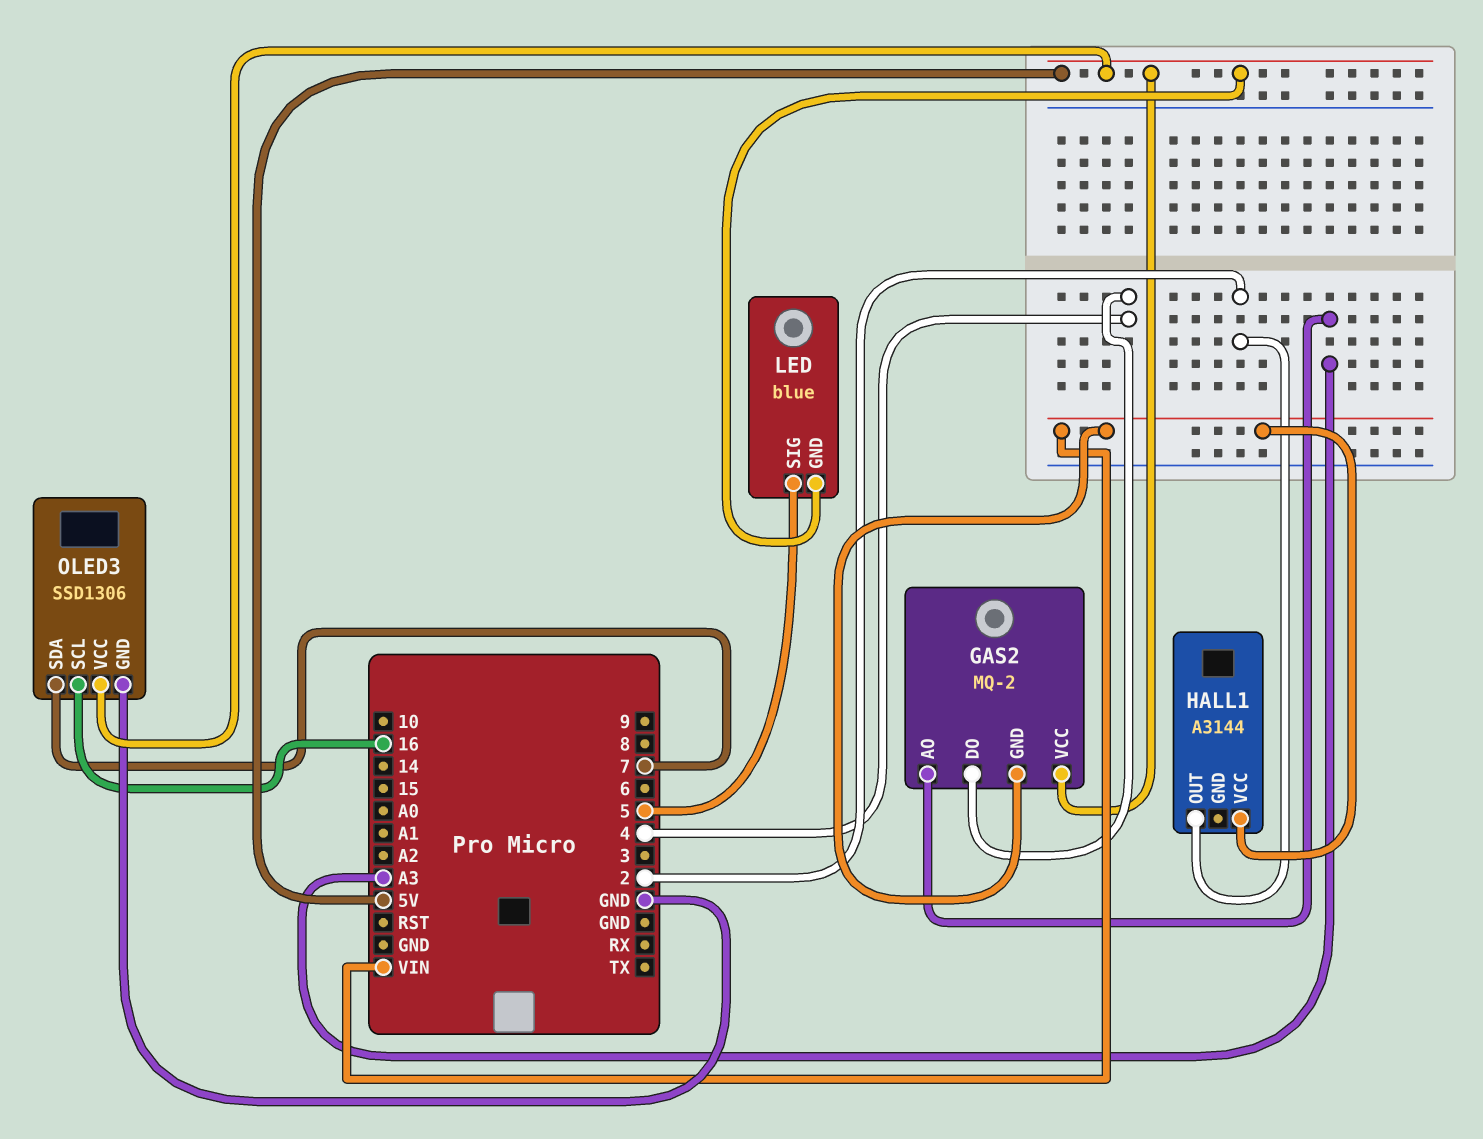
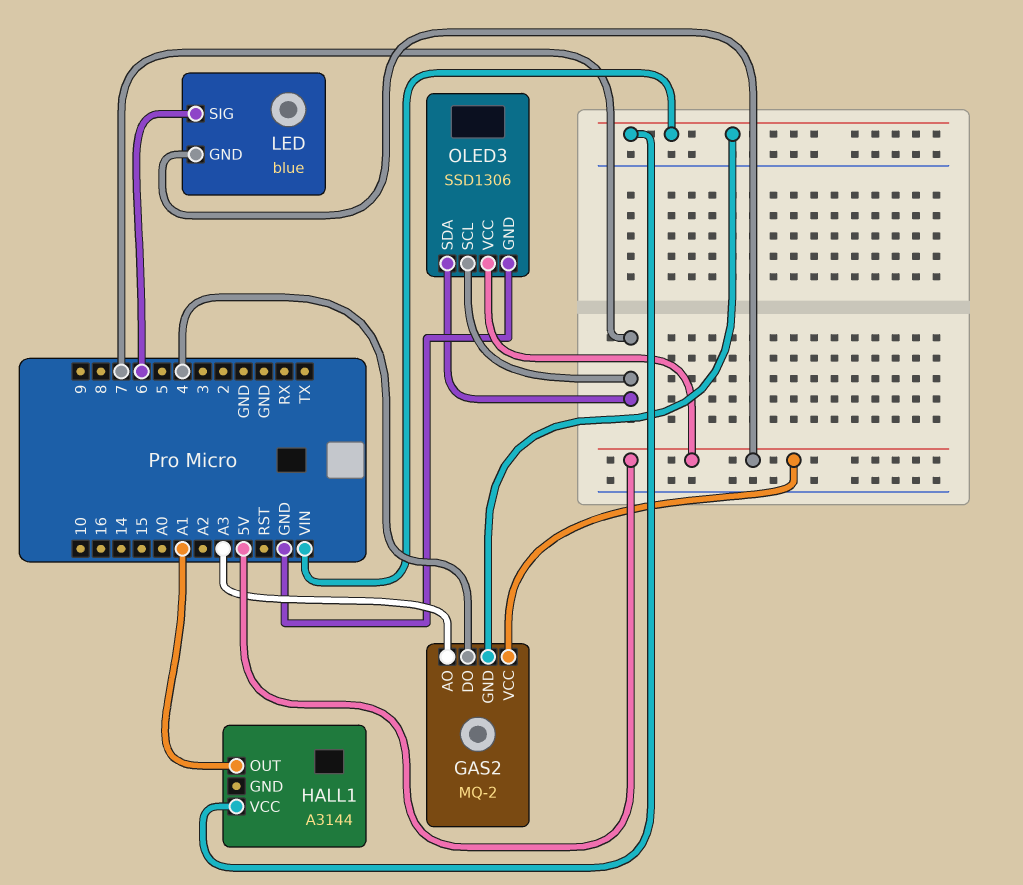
HALL1 pin OUT: 2 -> A1
LED pin SIG: 5 -> 6
OLED3 pin SCL: 16 -> 7

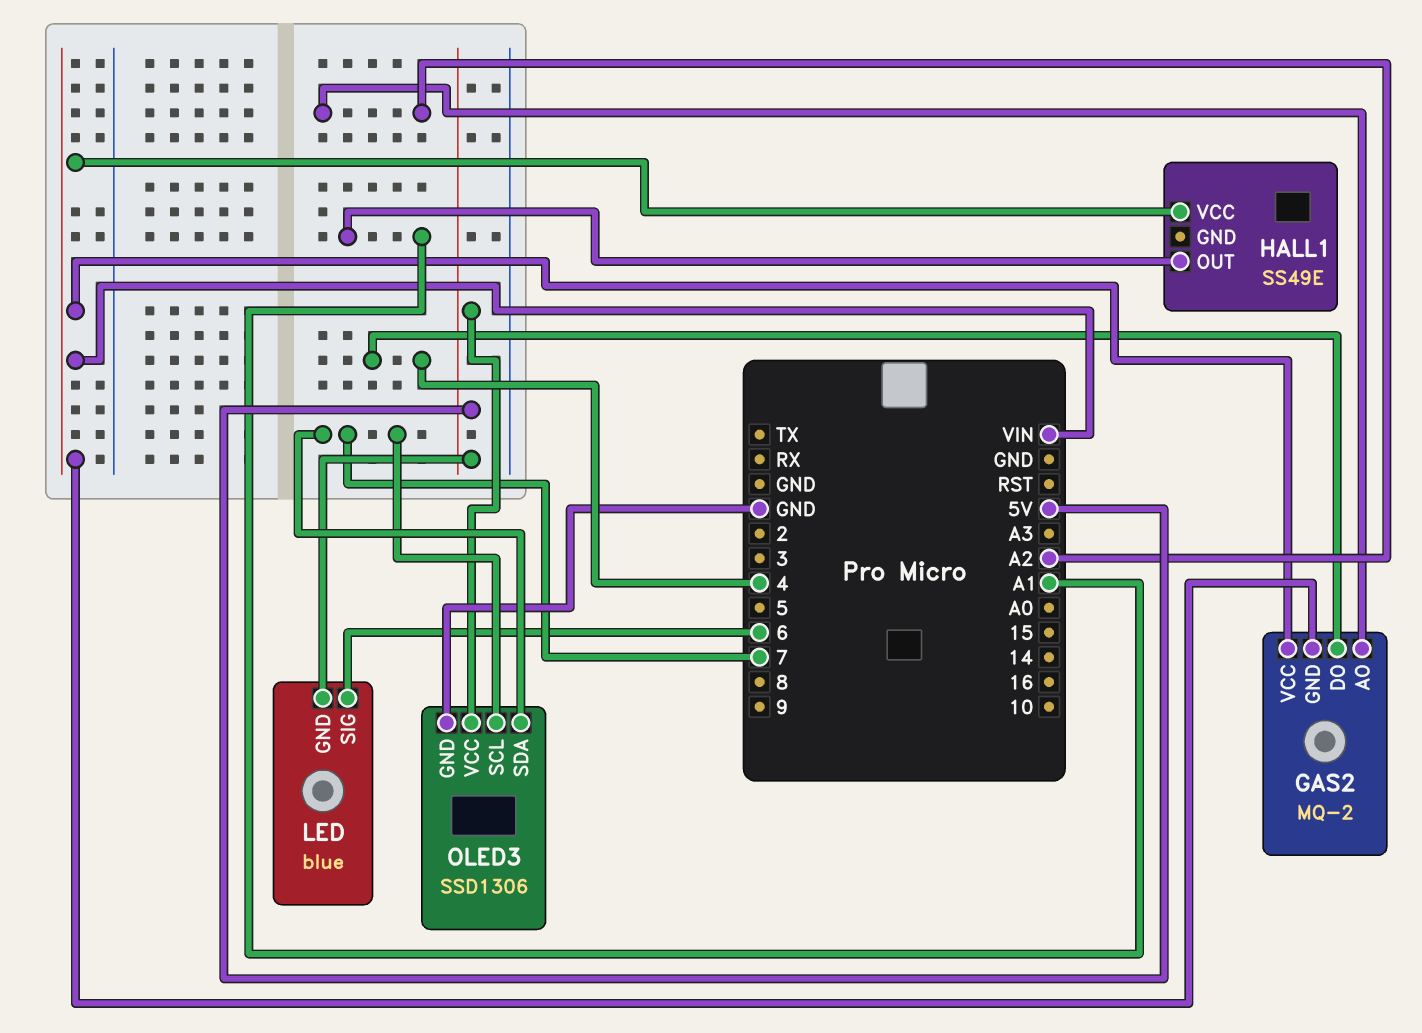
GAS2 pin AO: A3 -> A2
GAS2 pin VCC: 5V -> VIN
HALL1: A3144 -> SS49E

